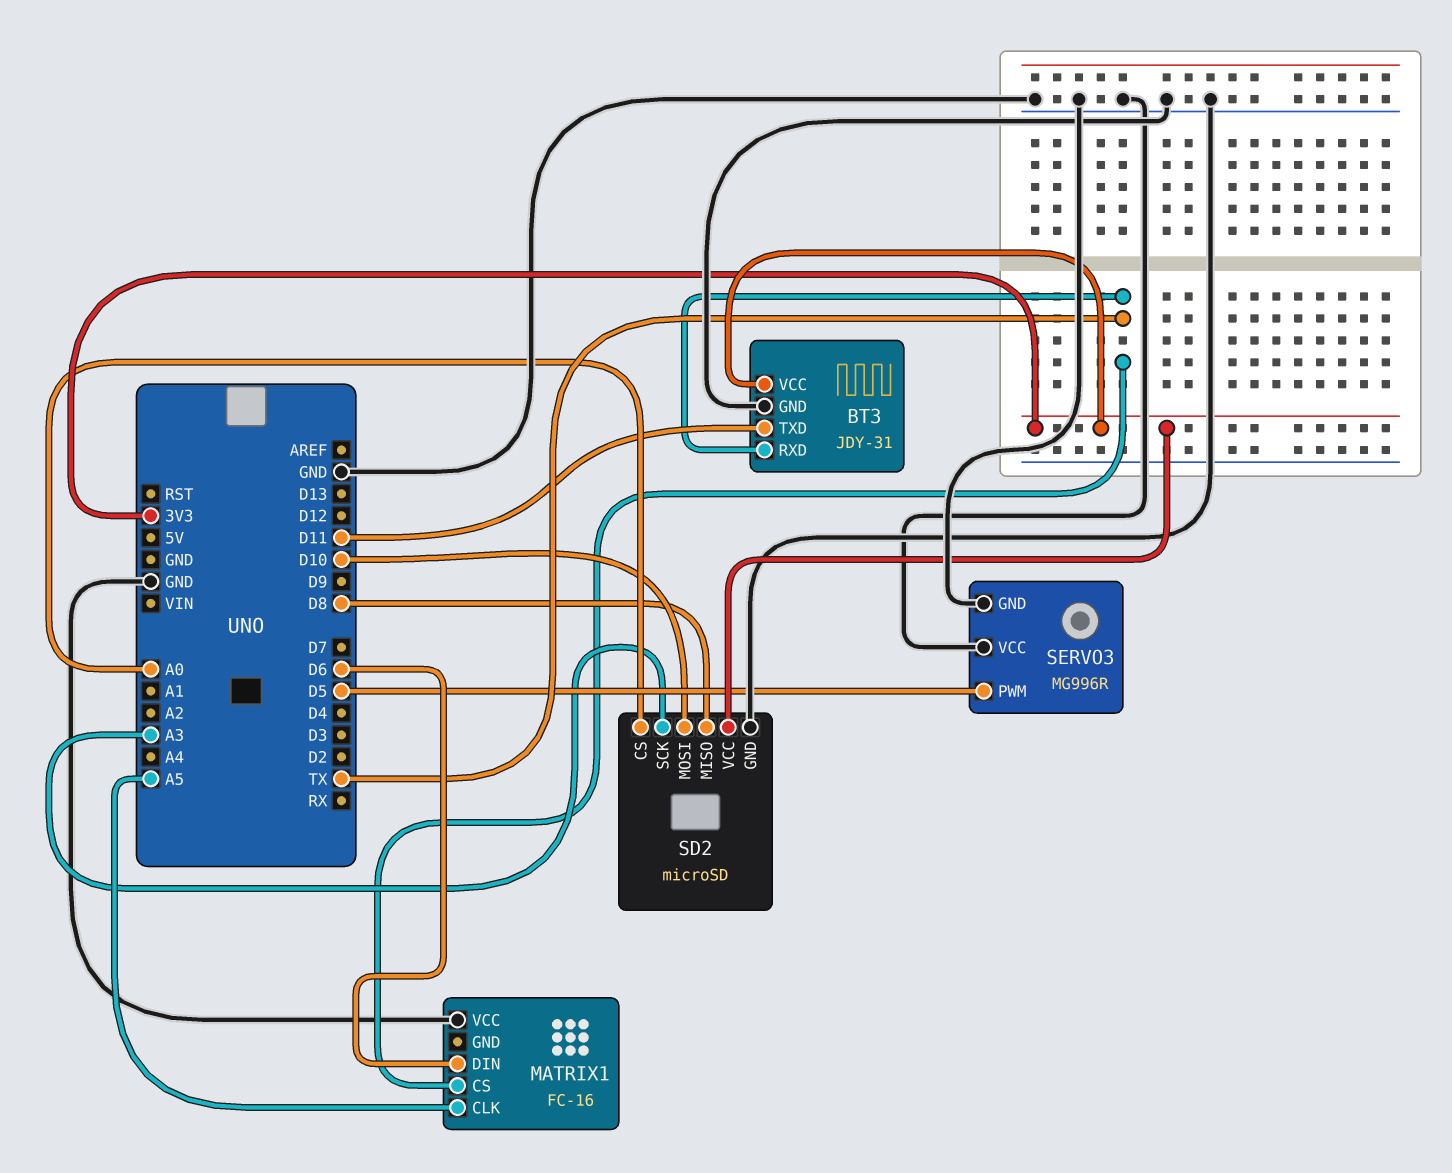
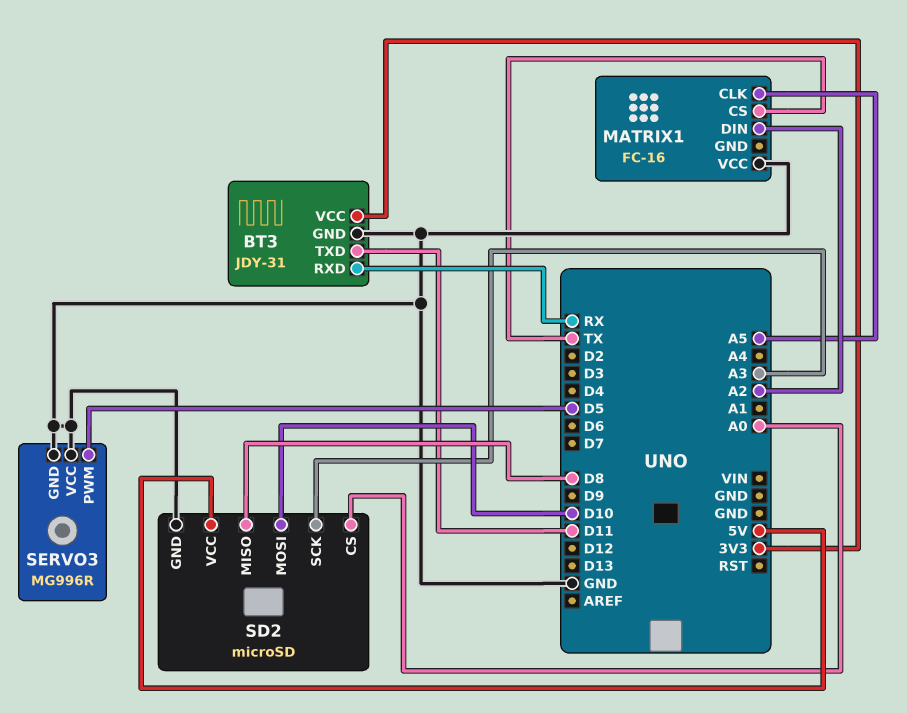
BT3 pin RXD: TX -> RX
MATRIX1 pin DIN: D6 -> A2
SD2 pin VCC: 3V3 -> 5V

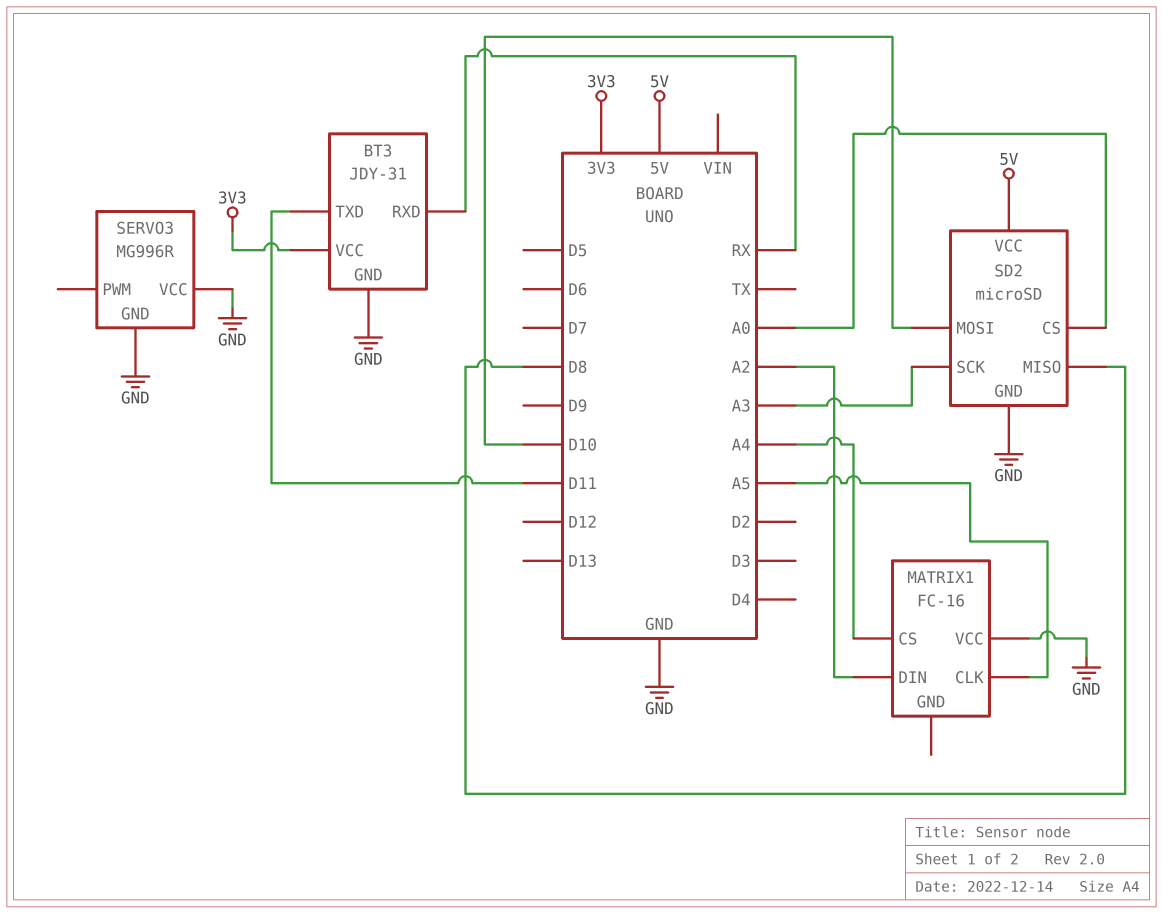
MATRIX1 pin CS: TX -> A4
SERVO3 pin PWM: D5 -> none

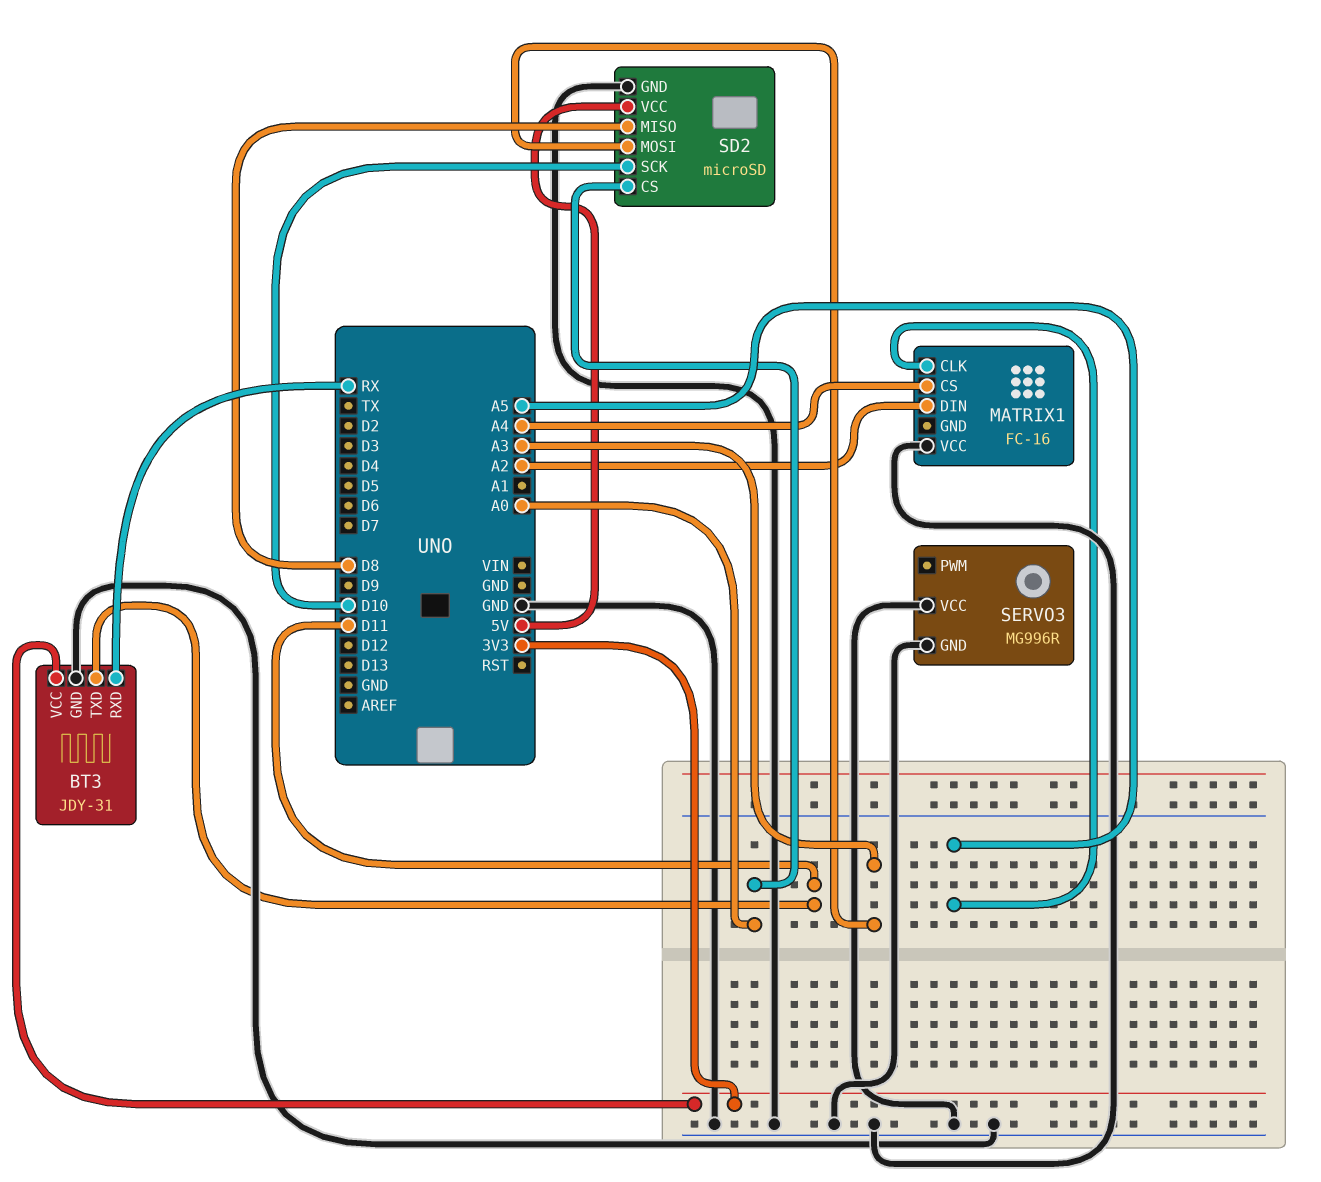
SD2 pin MOSI: D10 -> A3
SD2 pin SCK: A3 -> D10

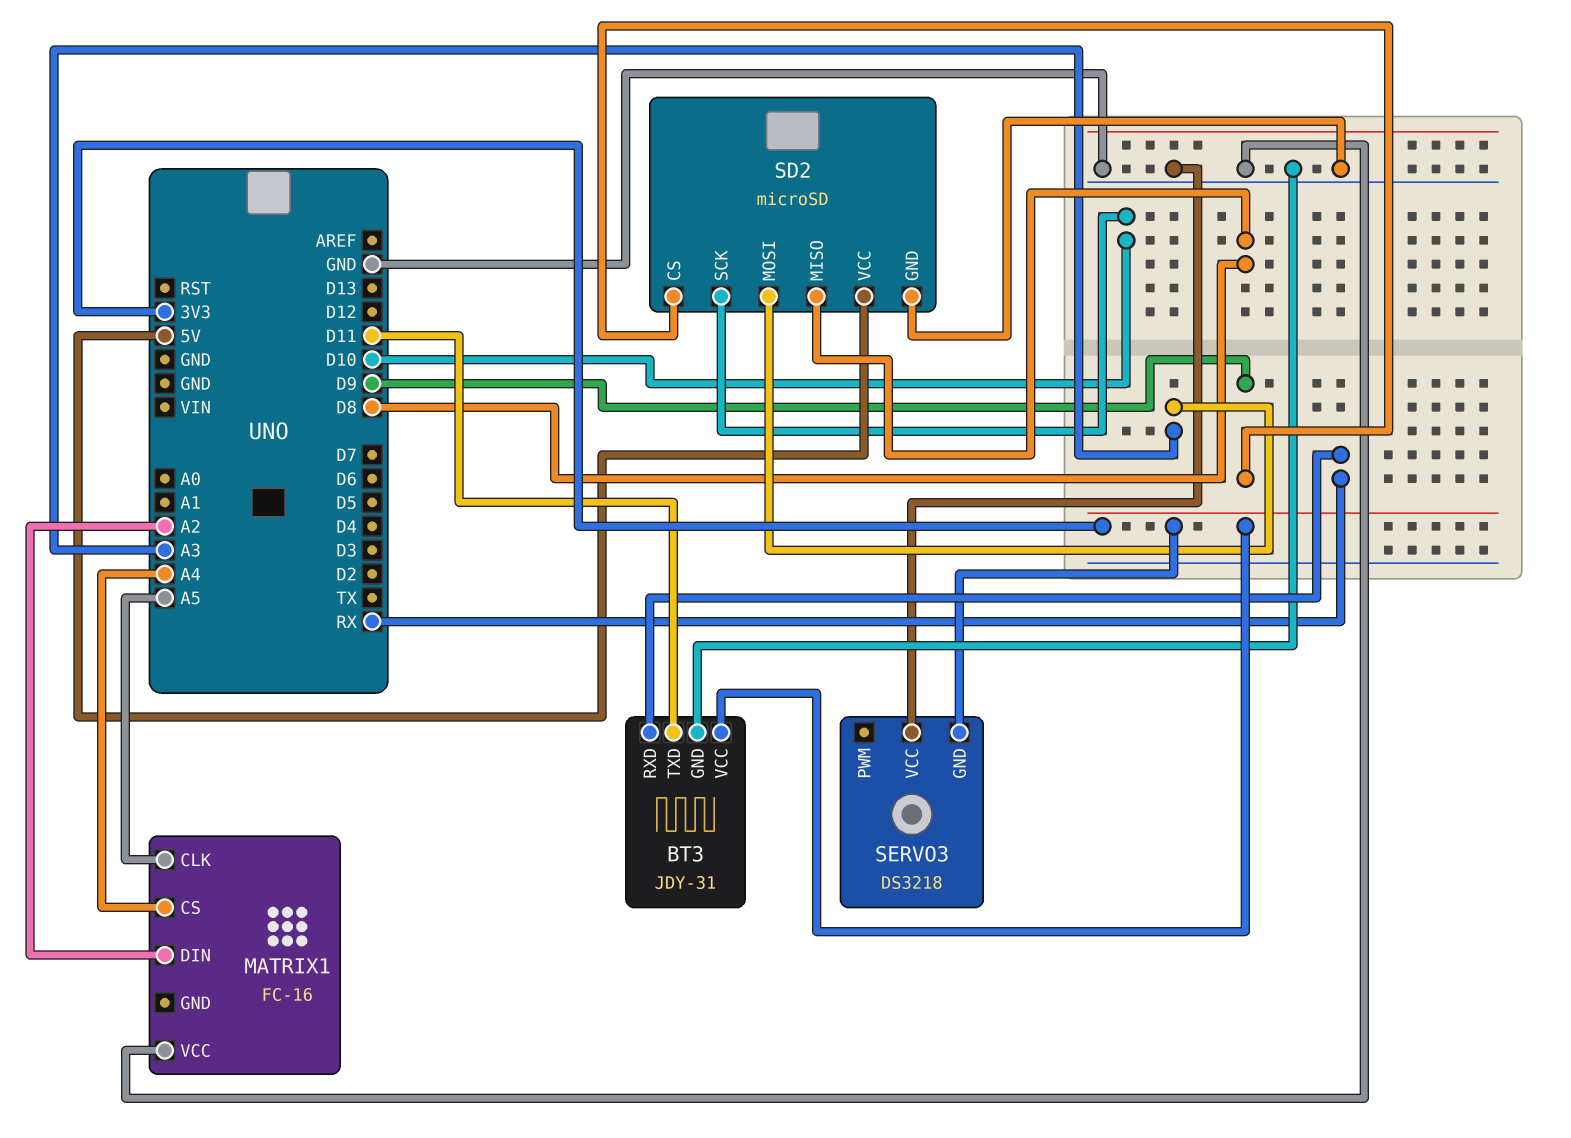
SD2 pin CS: A0 -> D9
SERVO3: MG996R -> DS3218
SERVO3 pin GND: GND -> 3V3

